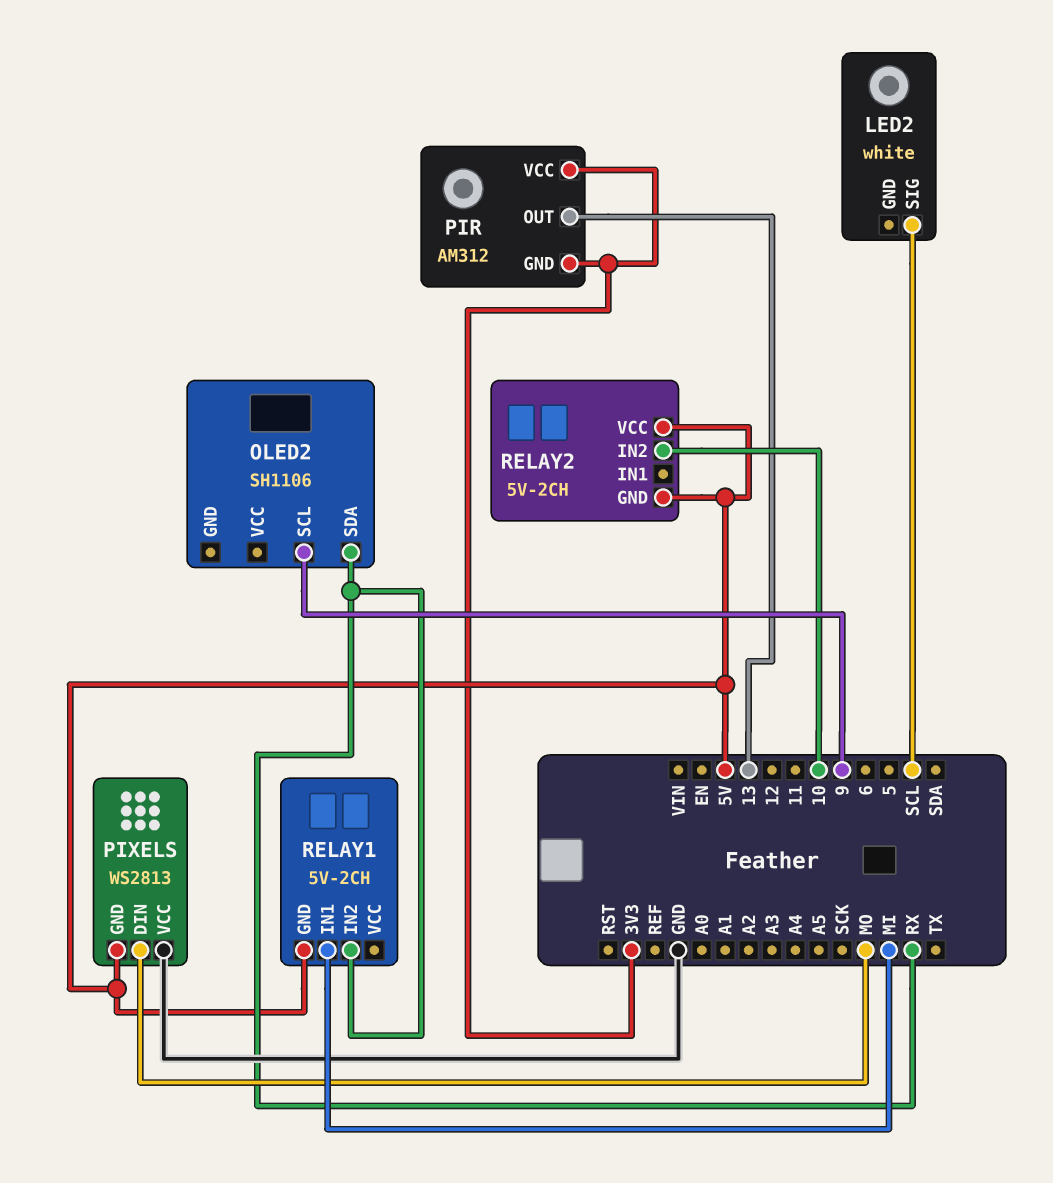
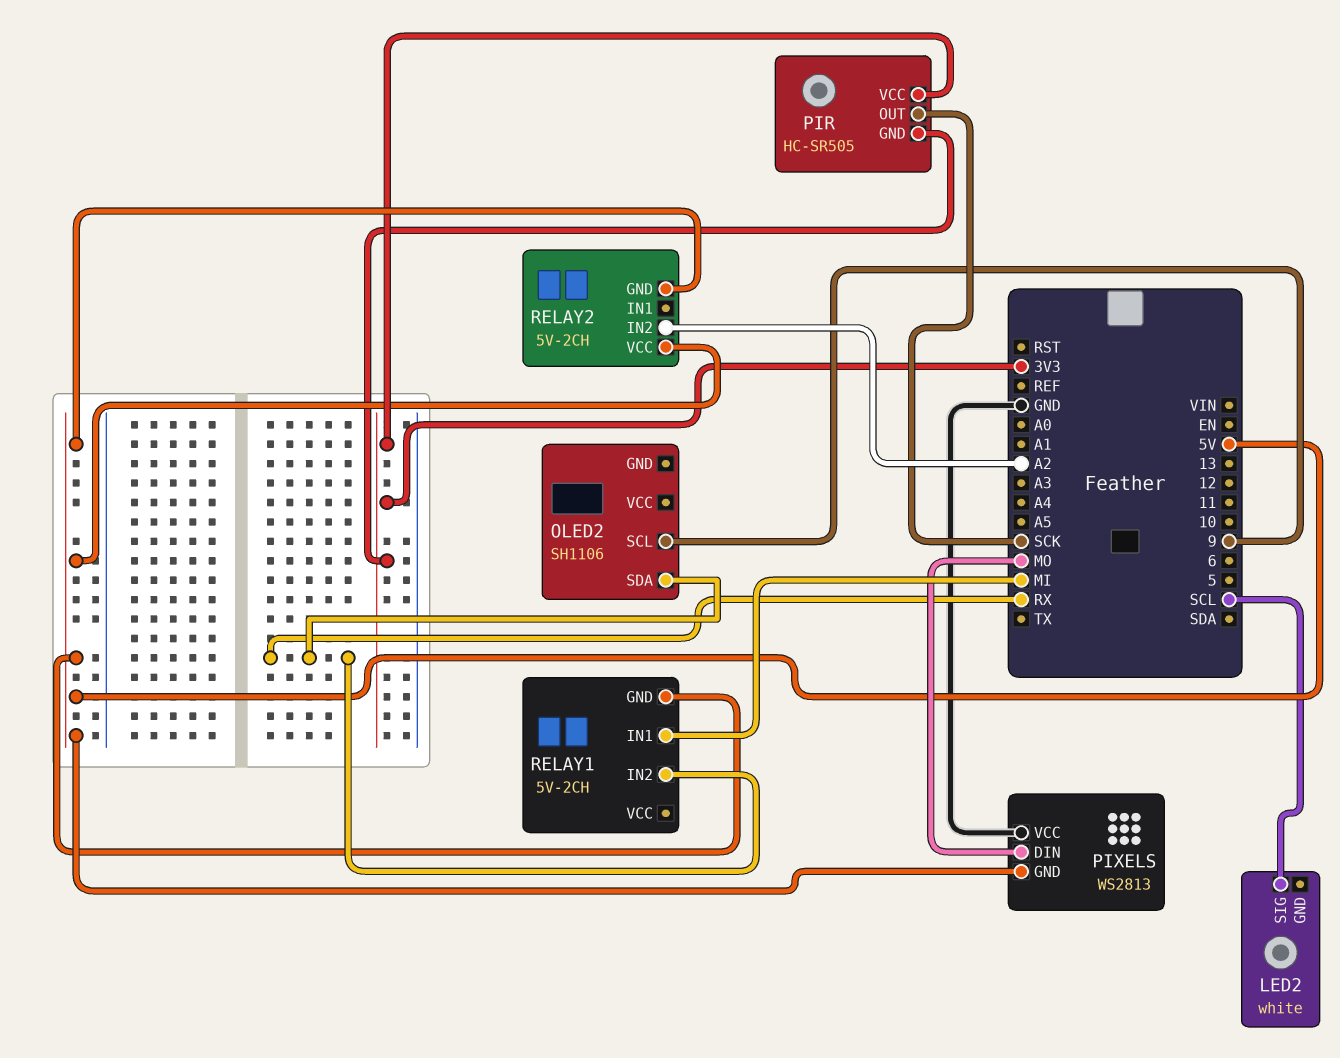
PIR: AM312 -> HC-SR505
PIR pin OUT: 13 -> SCK
RELAY2 pin IN2: 10 -> A2

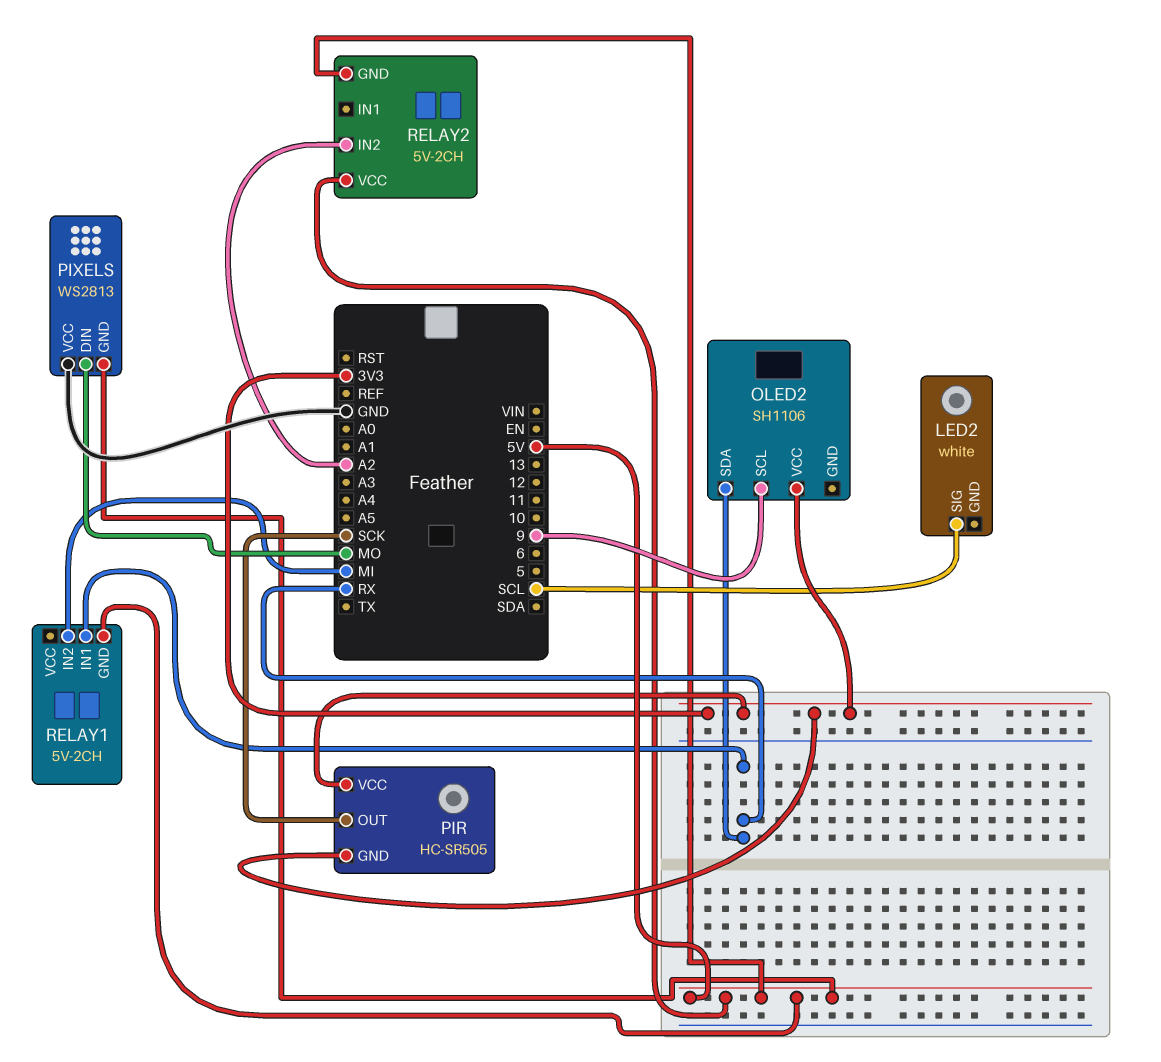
OLED2 pin VCC: none -> 3V3
RELAY1 pin IN1: MI -> RX
RELAY1 pin IN2: RX -> MI

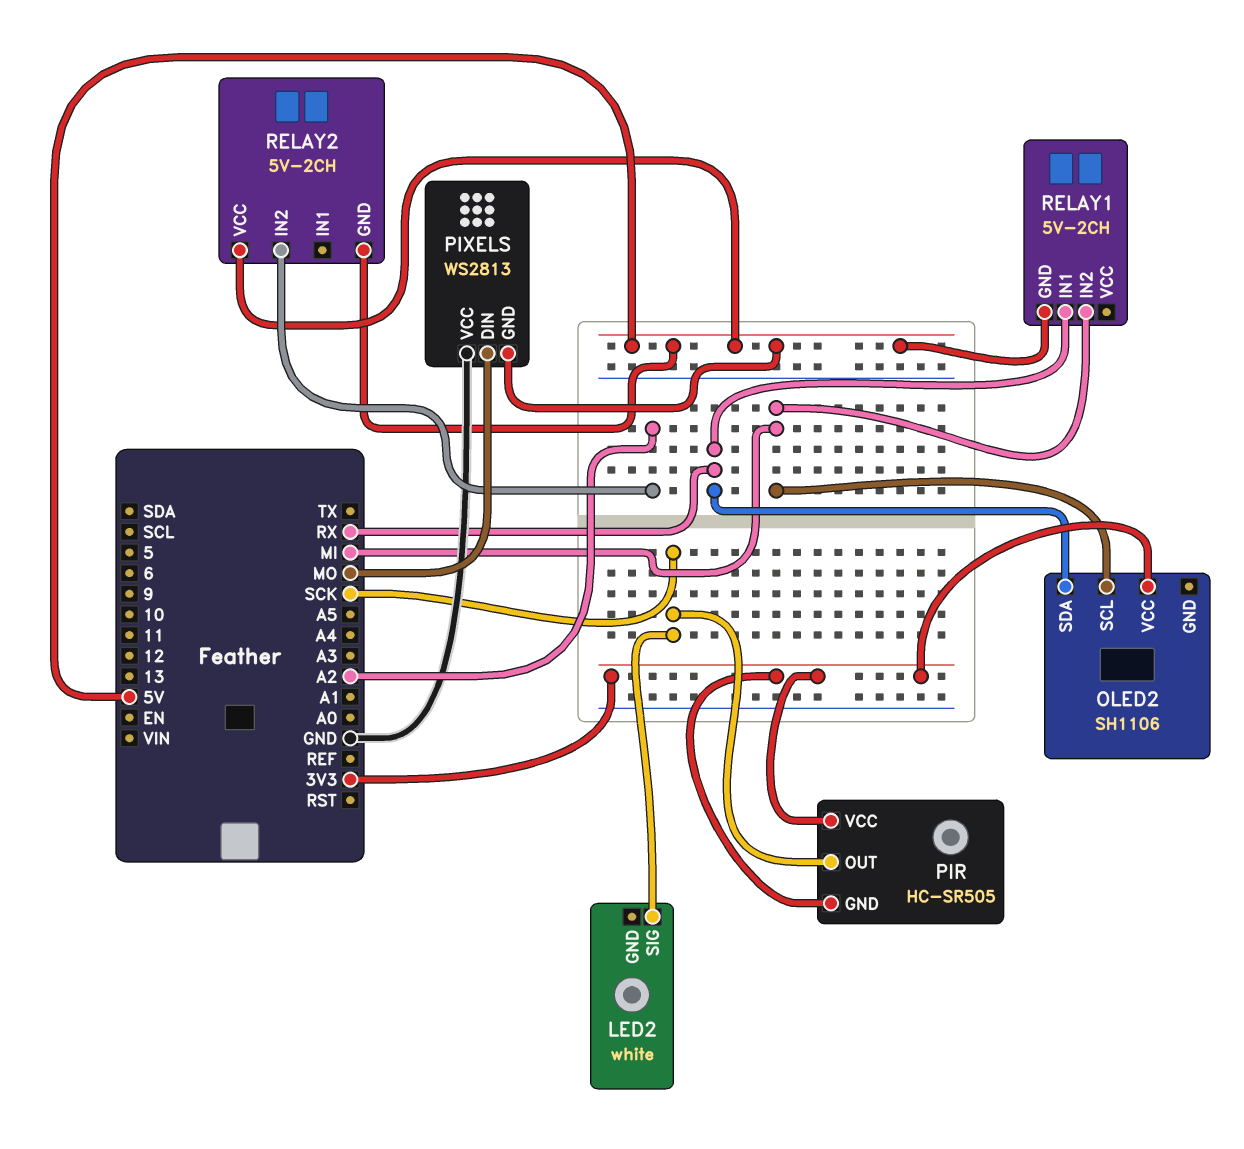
LED2 pin SIG: SCL -> SCK
OLED2 pin SCL: 9 -> MI

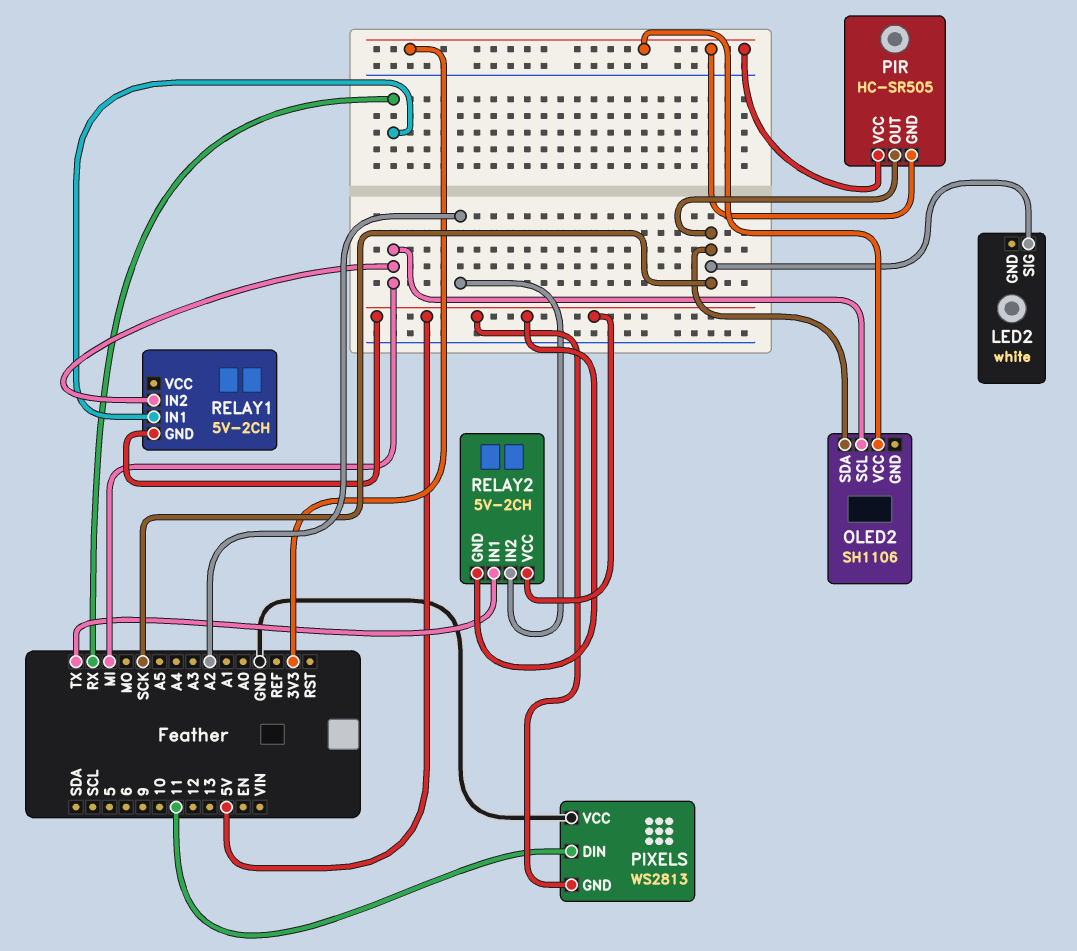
OLED2 pin SDA: RX -> SCK
PIXELS pin DIN: MO -> 11
RELAY2 pin IN1: none -> TX

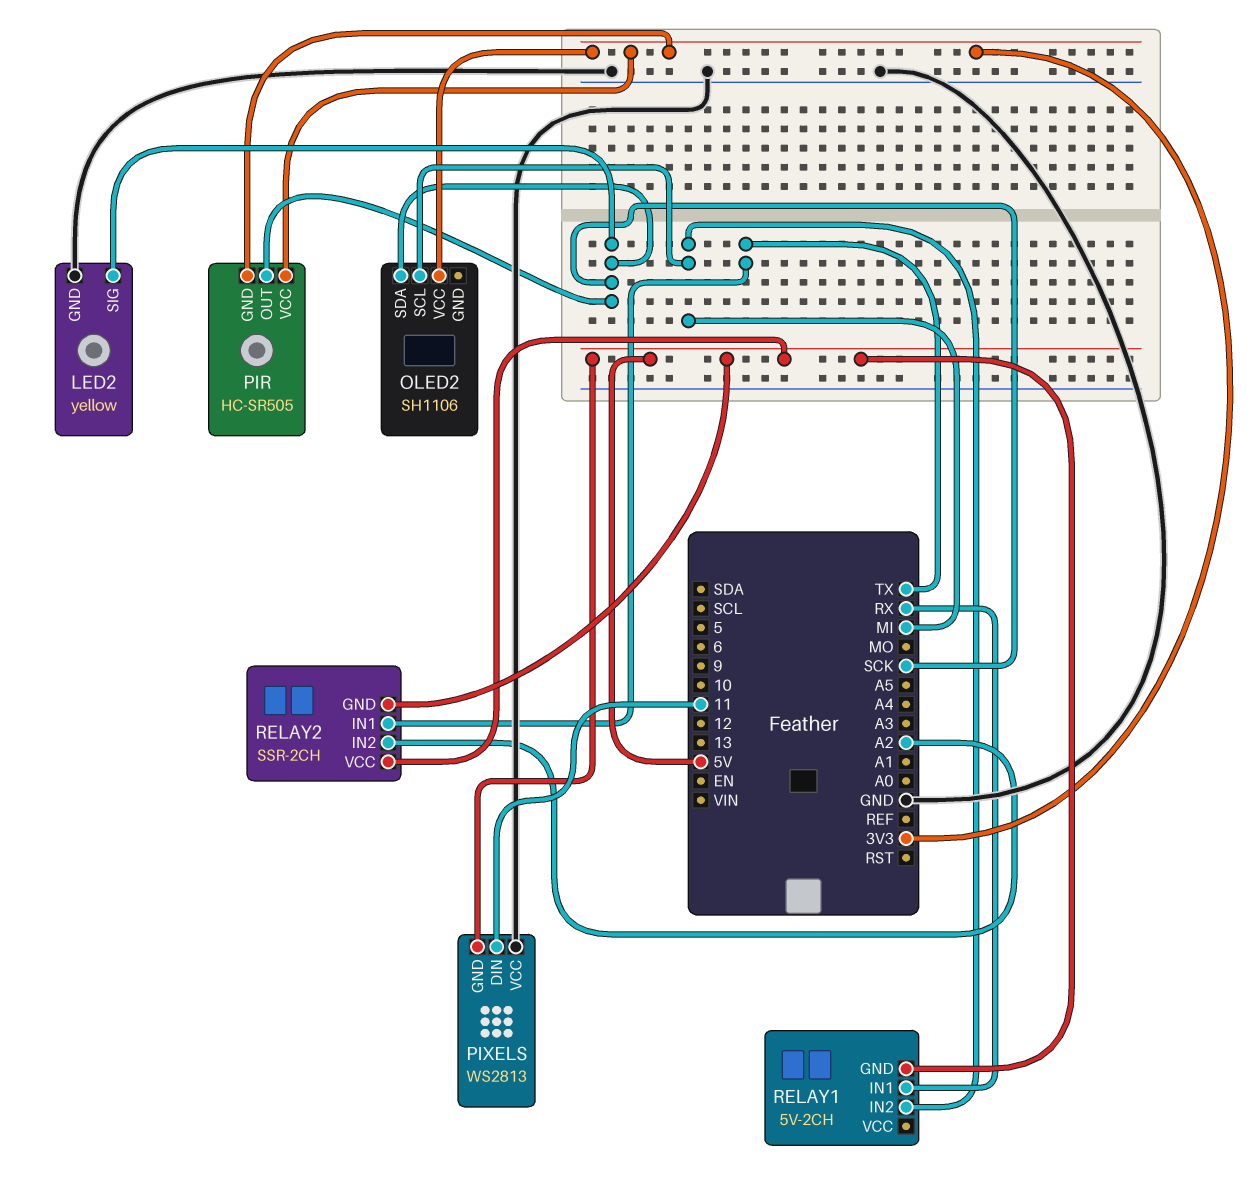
LED2: white -> yellow
LED2 pin GND: none -> GND
RELAY2: 5V-2CH -> SSR-2CH

